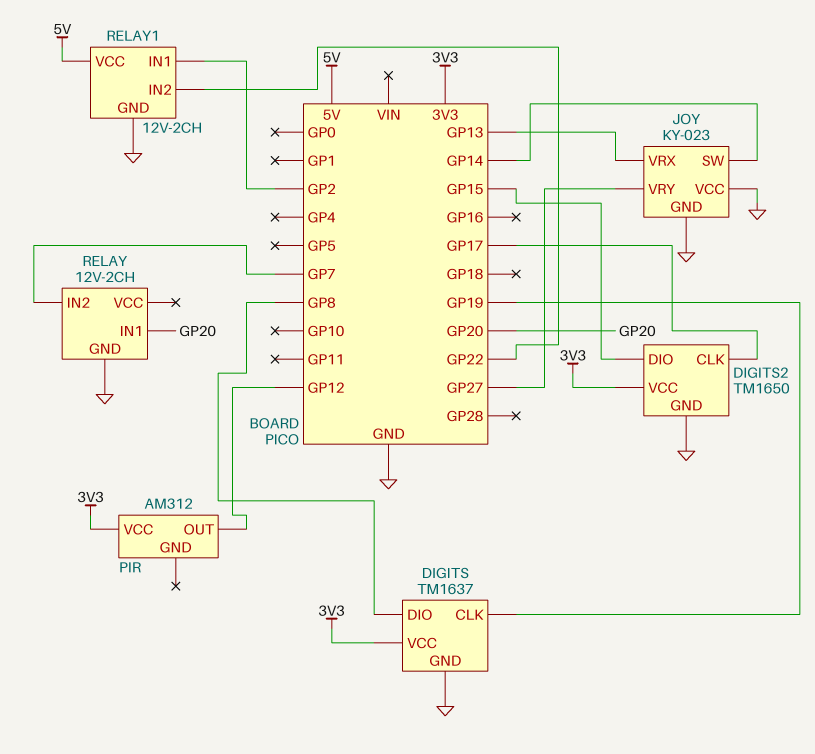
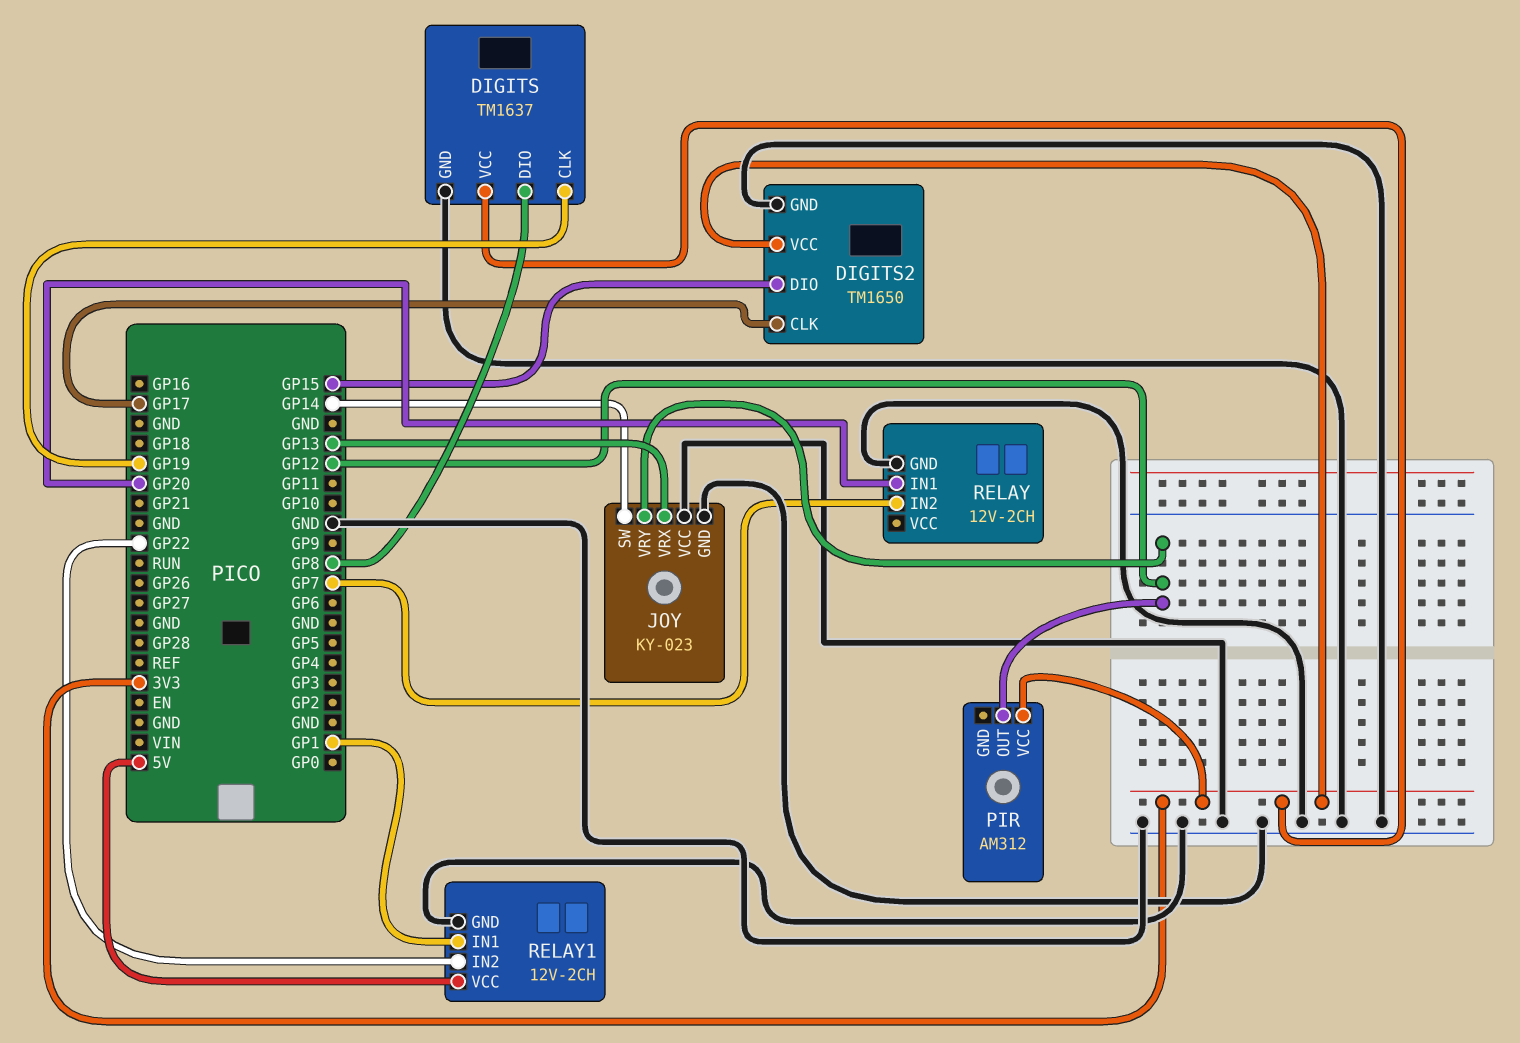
JOY pin VRY: GP27 -> GP12
RELAY1 pin IN1: GP2 -> GP1

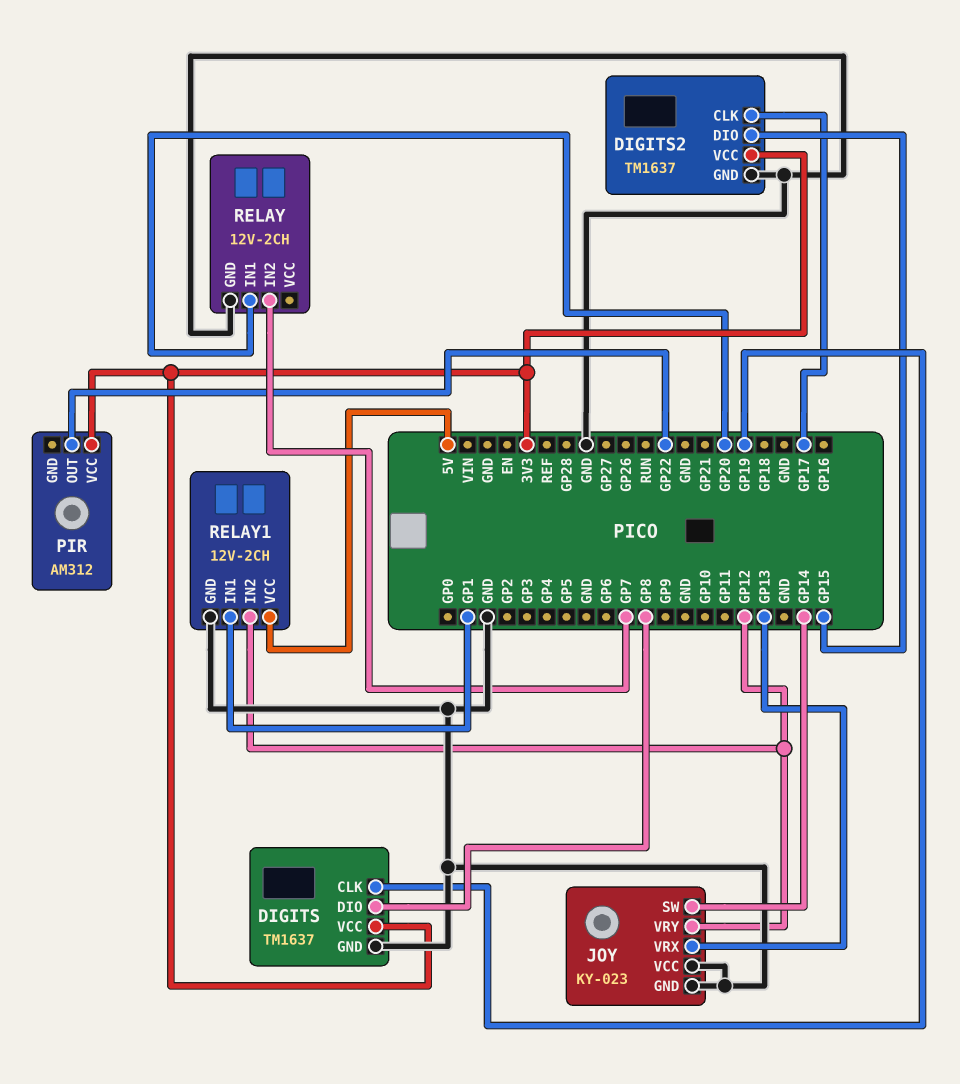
DIGITS2: TM1650 -> TM1637
PIR pin OUT: GP12 -> GP22
RELAY1 pin IN2: GP22 -> GP12

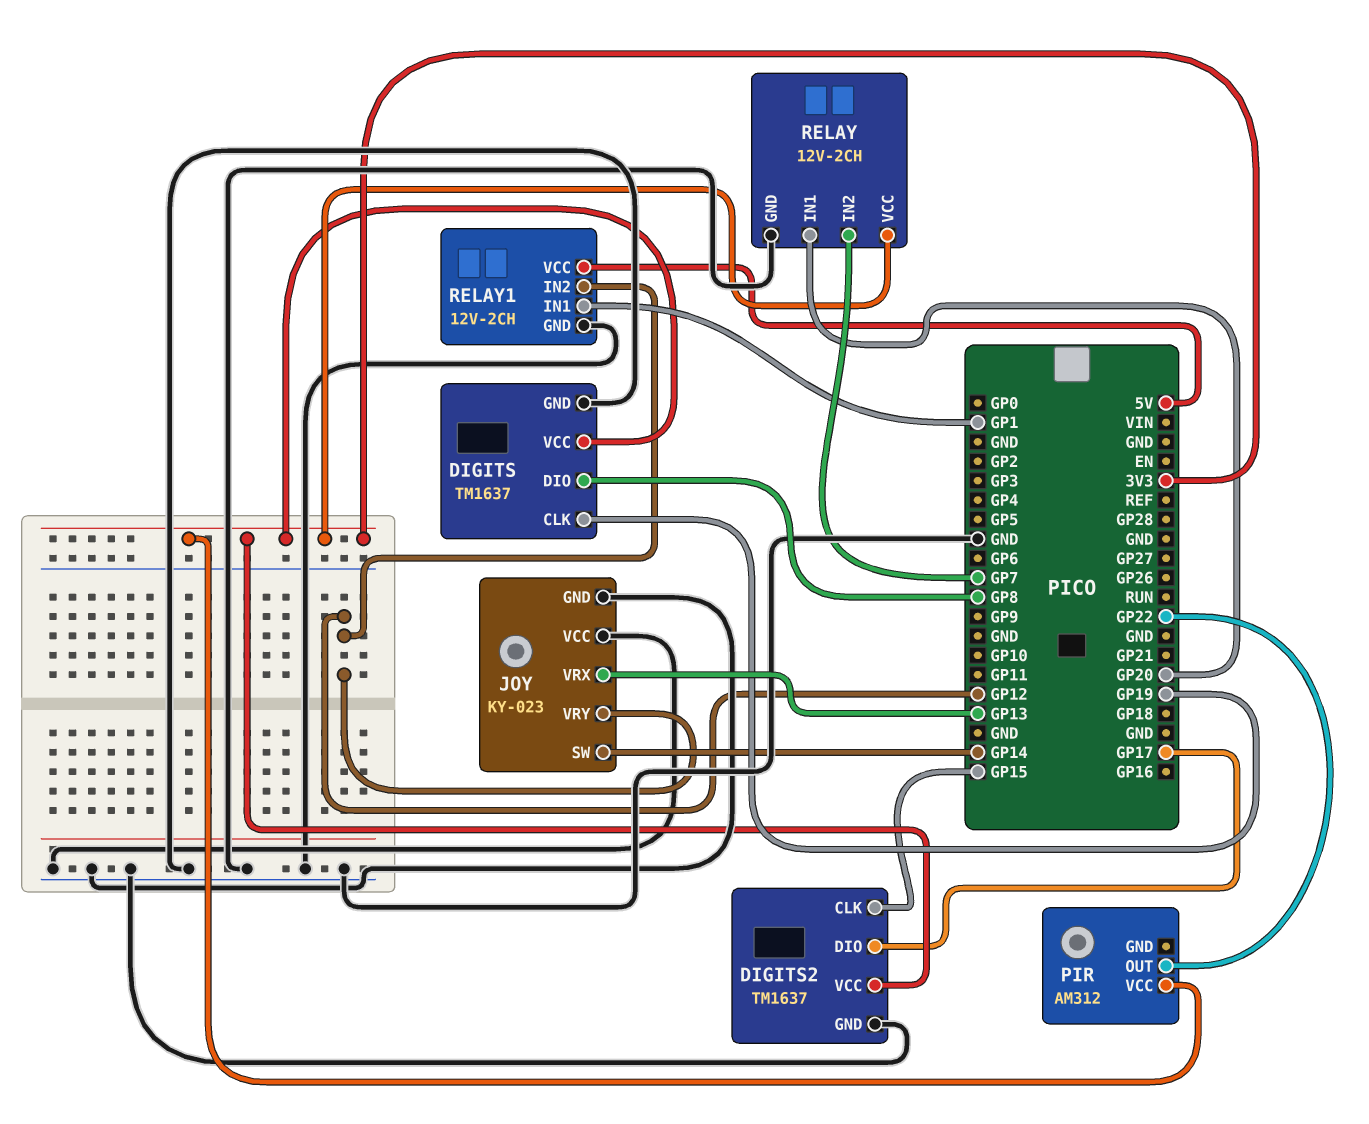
DIGITS2 pin CLK: GP17 -> GP15
DIGITS2 pin DIO: GP15 -> GP17
RELAY pin VCC: none -> 3V3

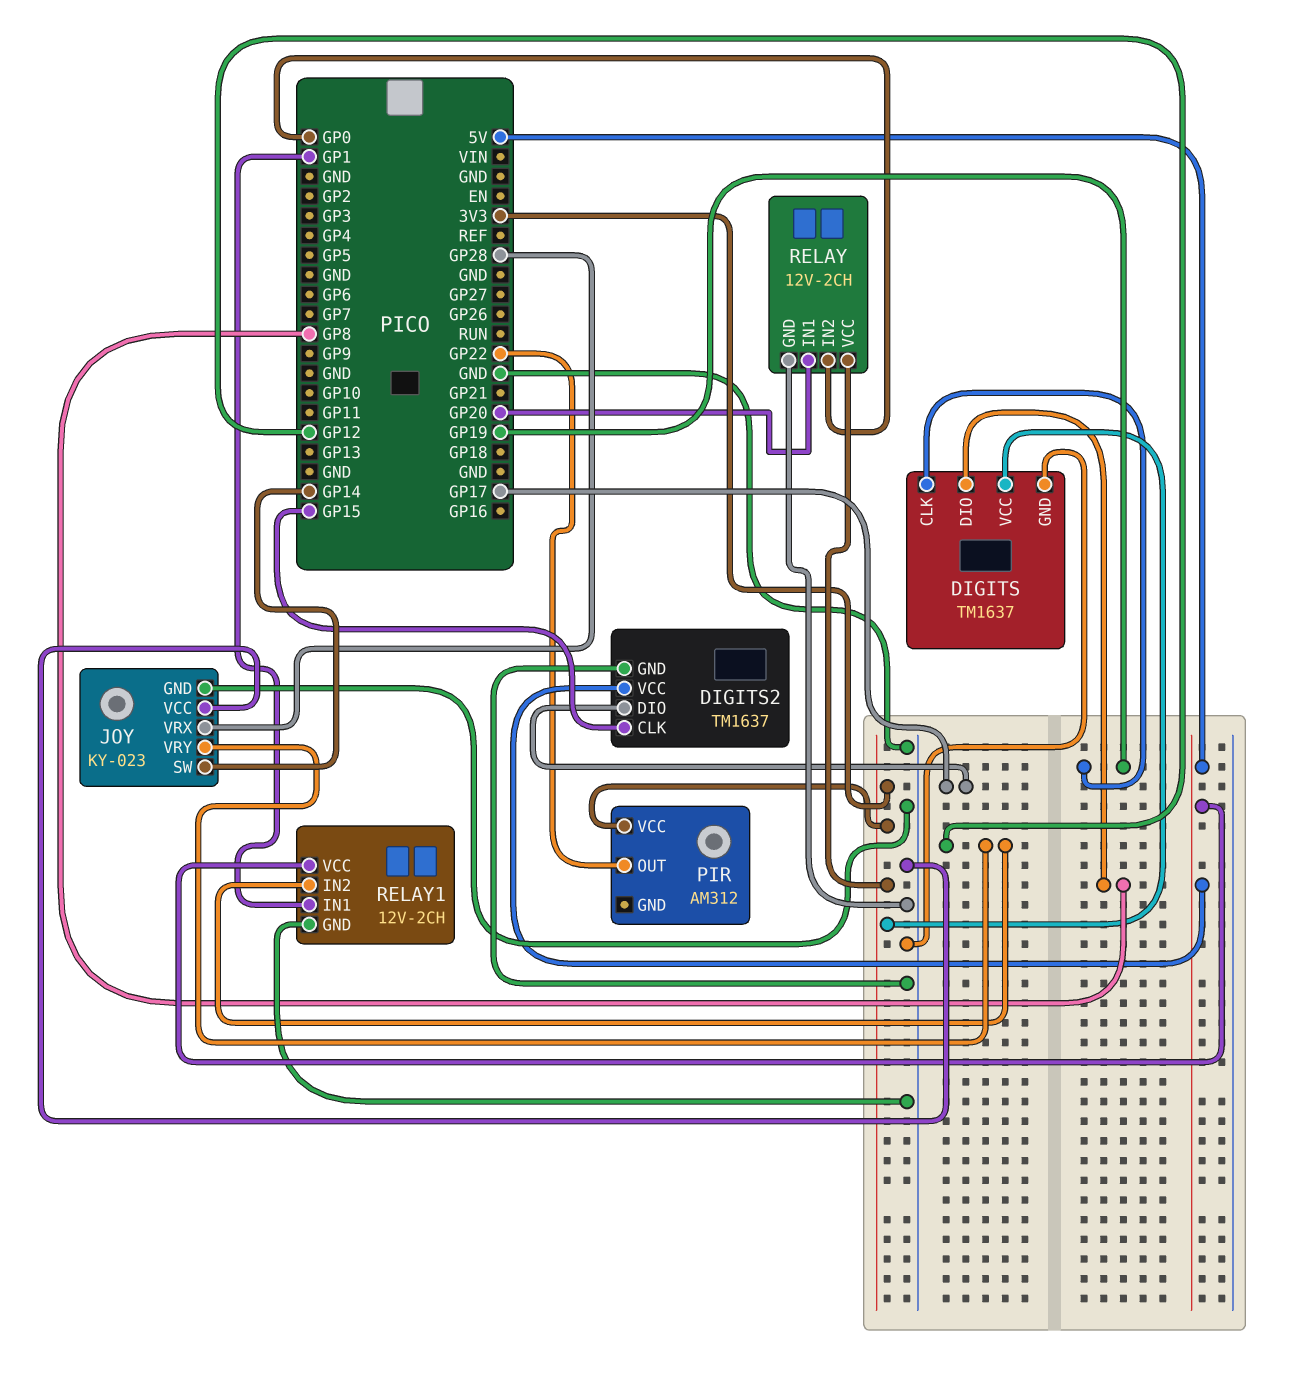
DIGITS2 pin VCC: 3V3 -> 5V
JOY pin VRX: GP13 -> GP28
RELAY pin IN2: GP7 -> GP0

